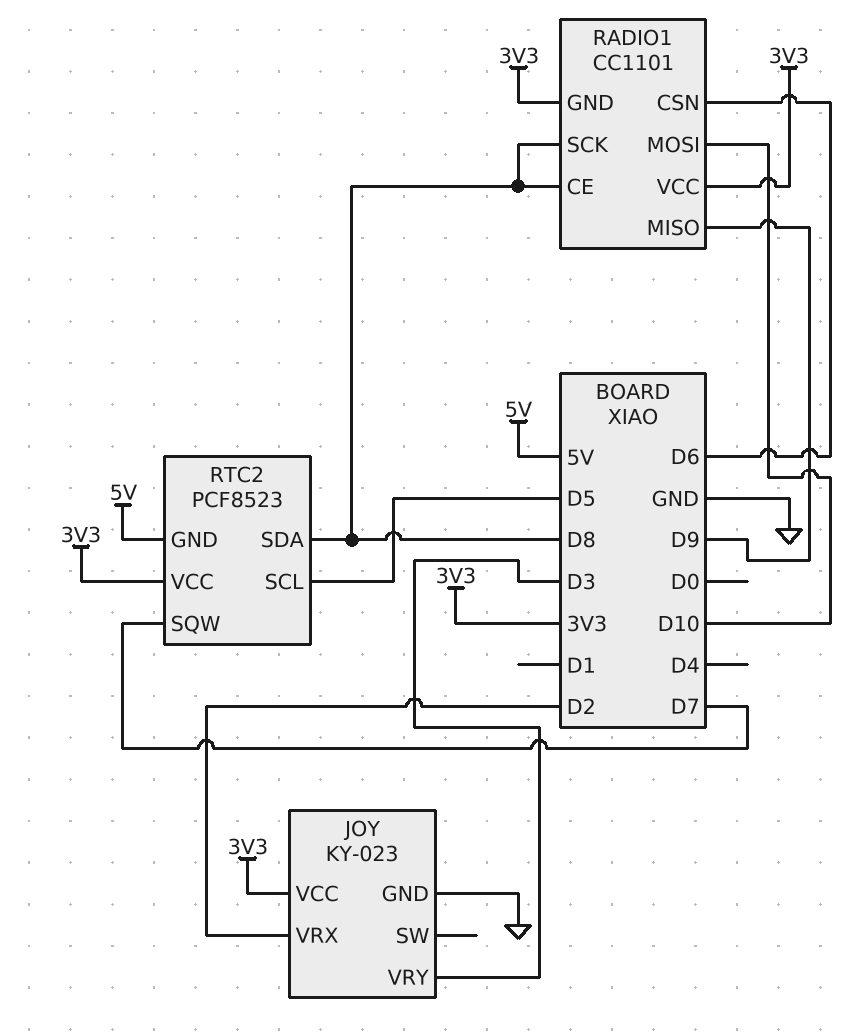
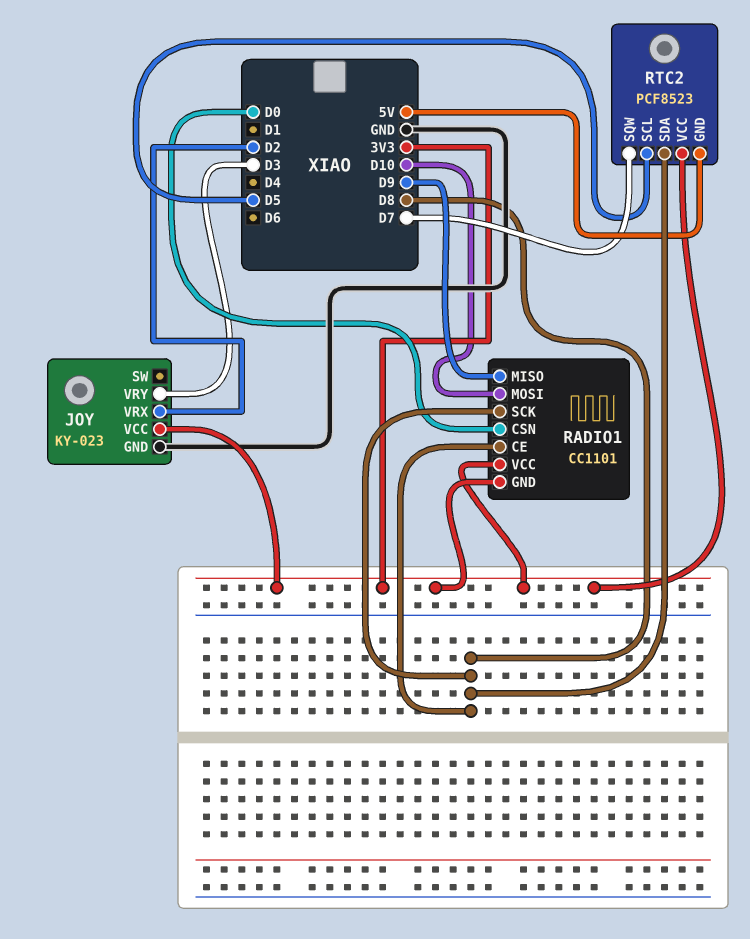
RADIO1 pin CSN: D6 -> D0

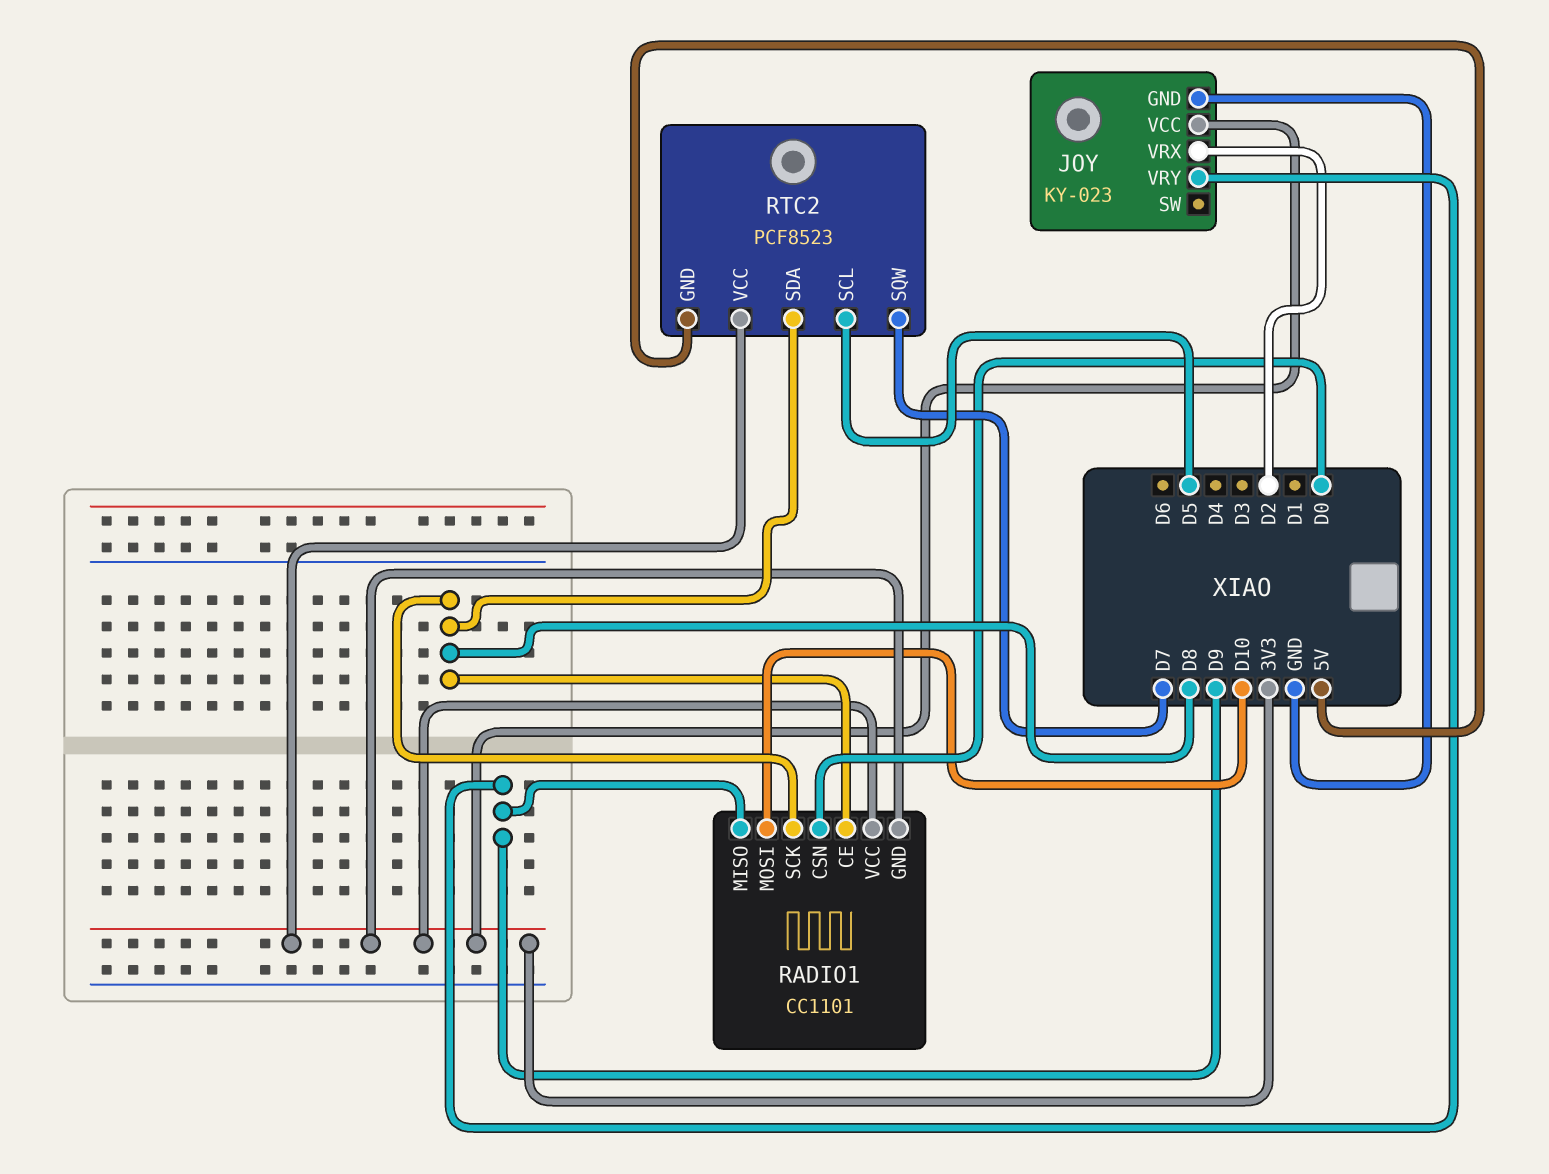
JOY pin VRY: D3 -> D9

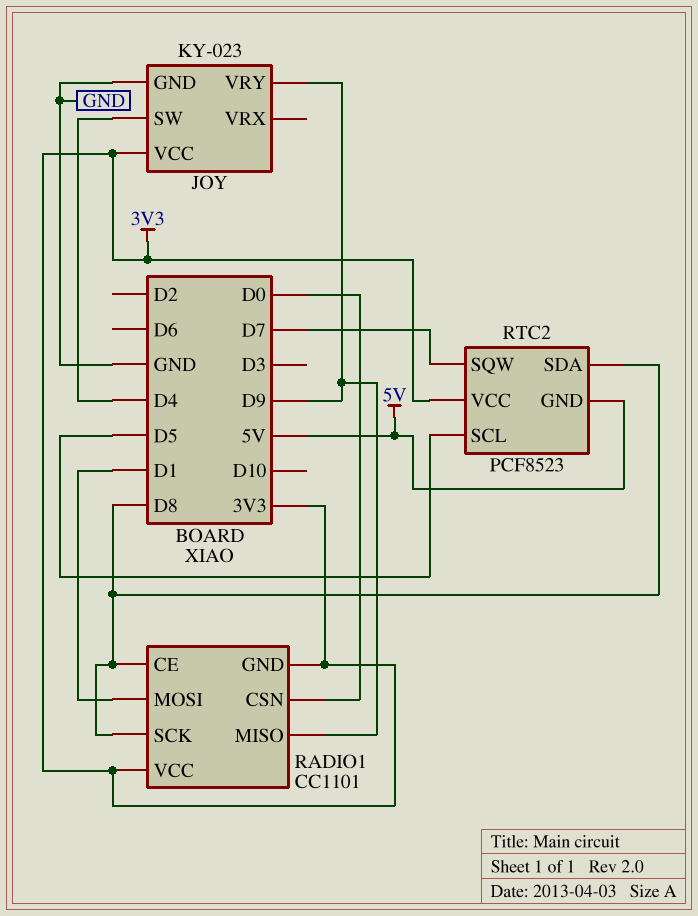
JOY pin SW: none -> D4
JOY pin VRX: D2 -> none
RADIO1 pin MOSI: D10 -> D1

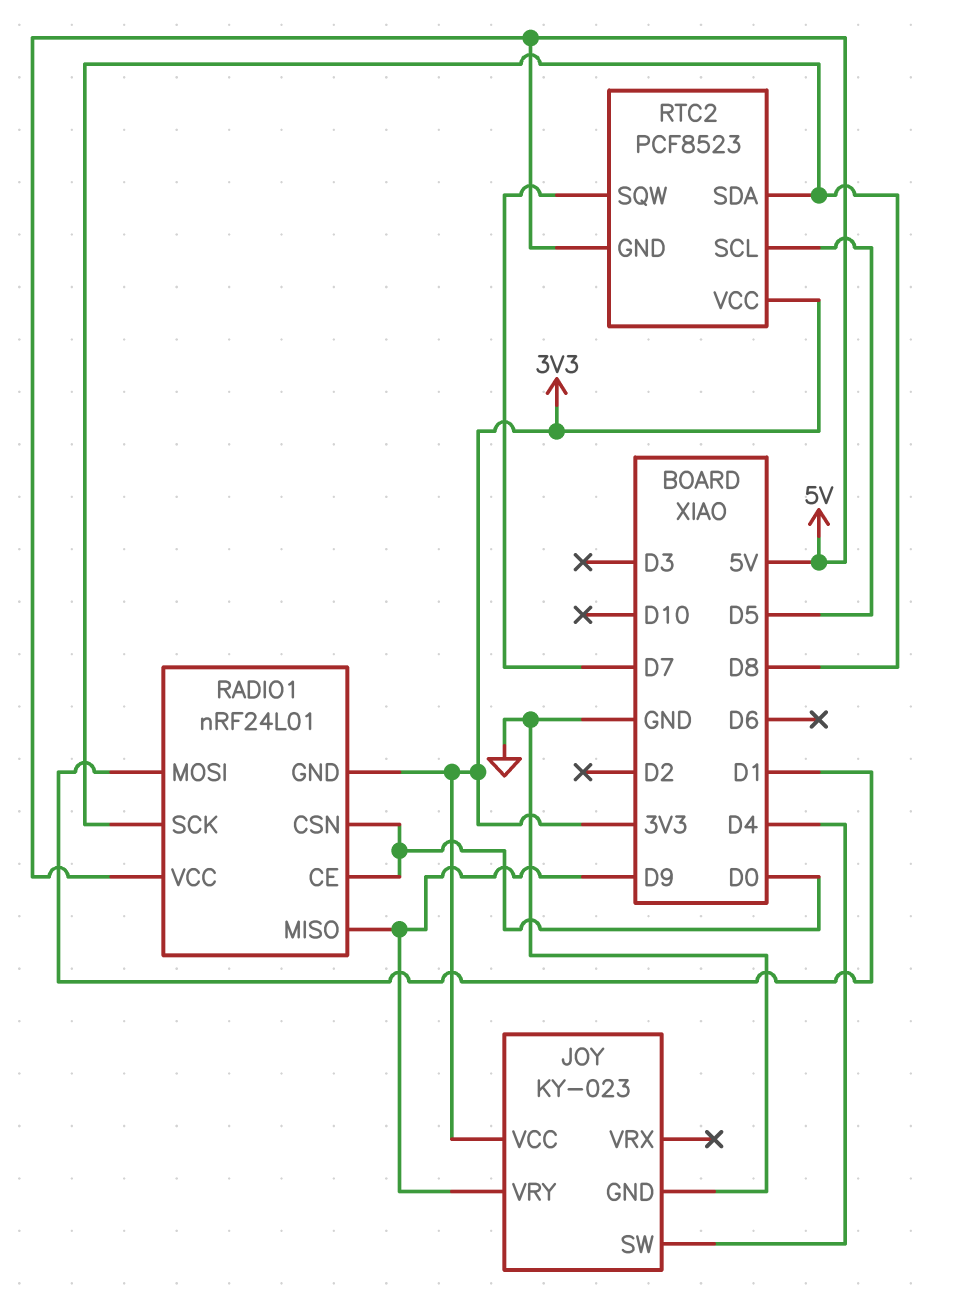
RADIO1: CC1101 -> nRF24L01
RADIO1 pin CE: D8 -> D0
RADIO1 pin VCC: 3V3 -> 5V

